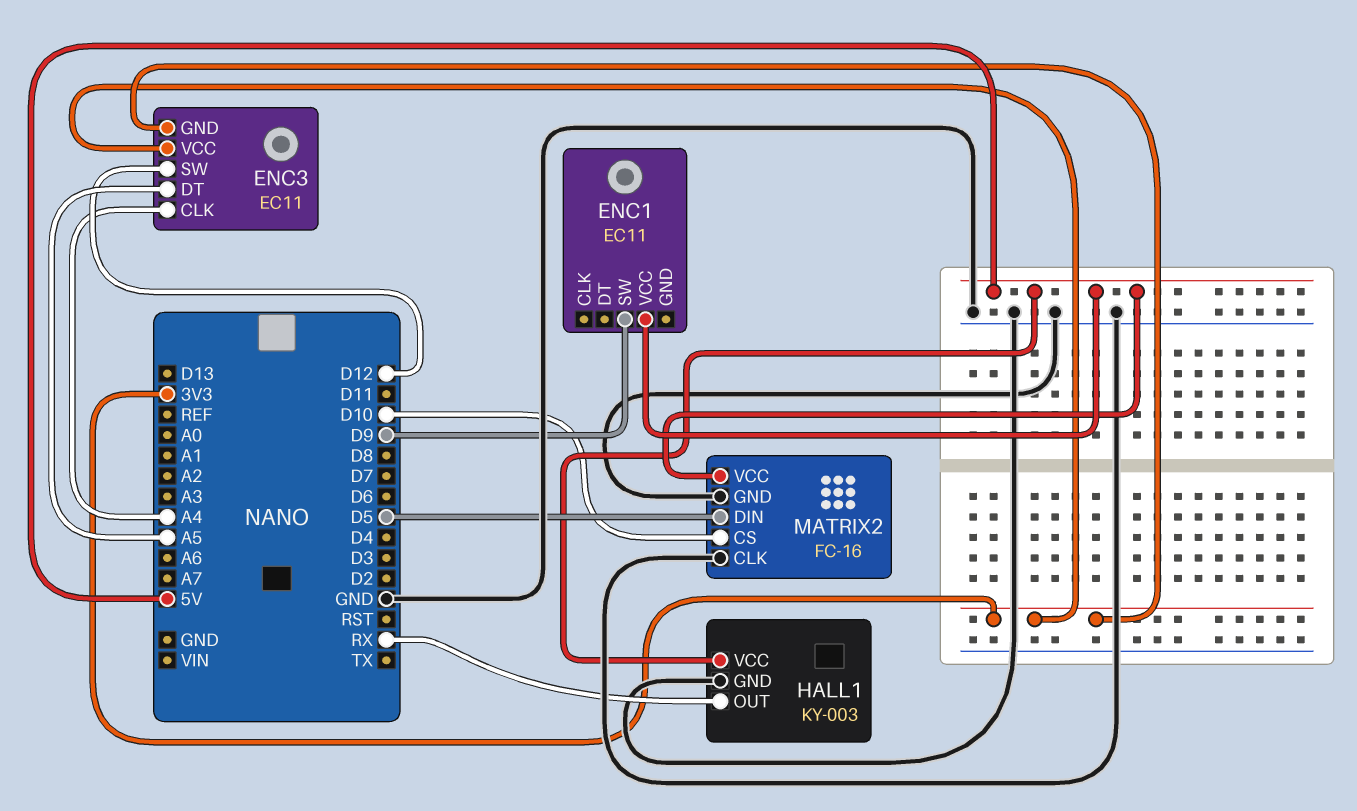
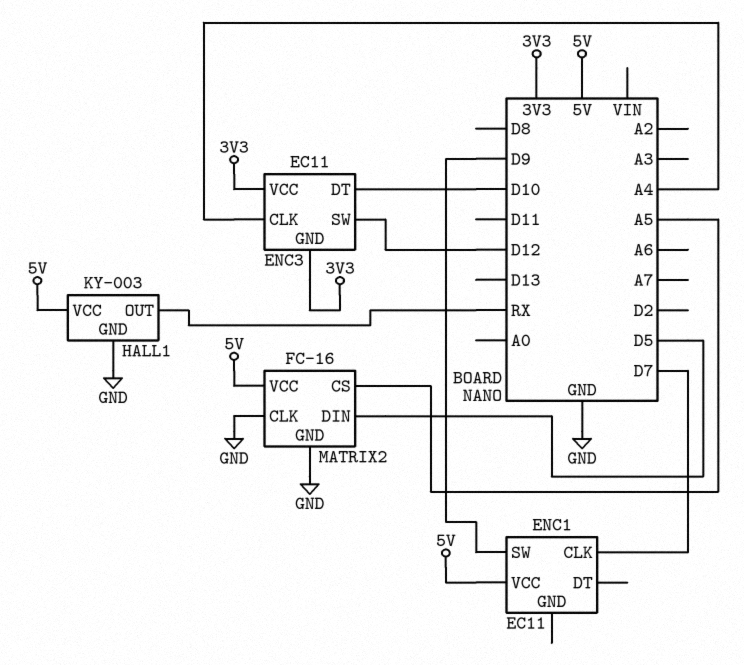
ENC1 pin CLK: none -> D7
ENC3 pin DT: A5 -> D10
MATRIX2 pin CS: D10 -> A5

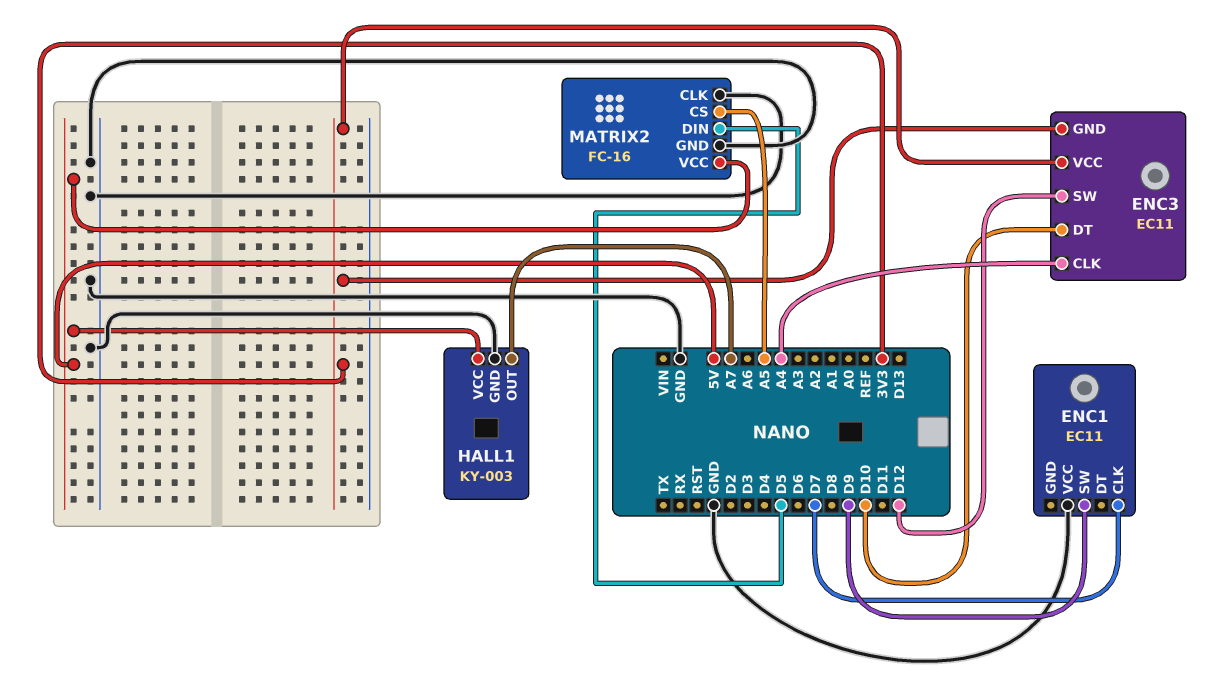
ENC1 pin VCC: 5V -> GND
HALL1 pin OUT: RX -> A7

